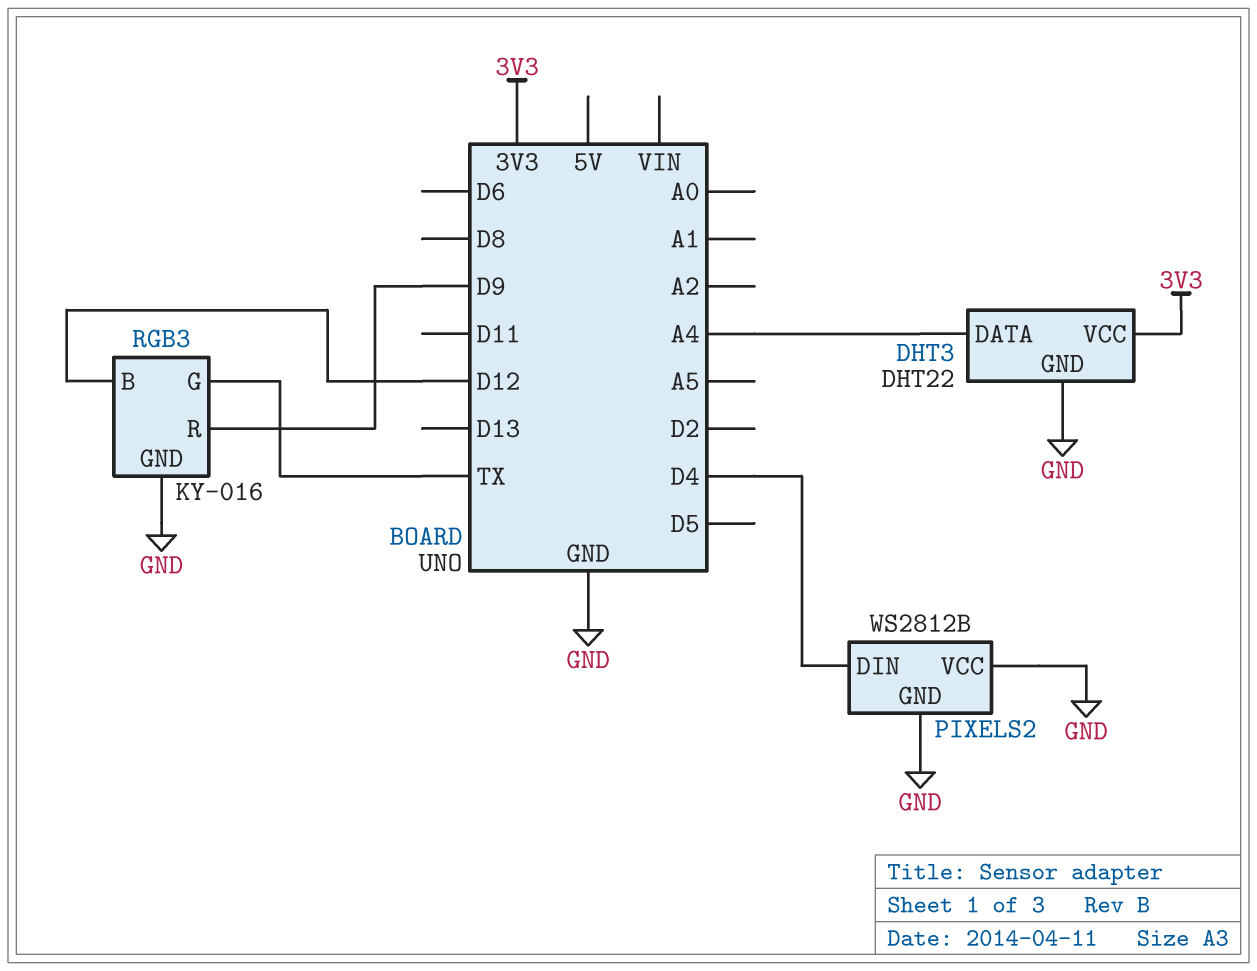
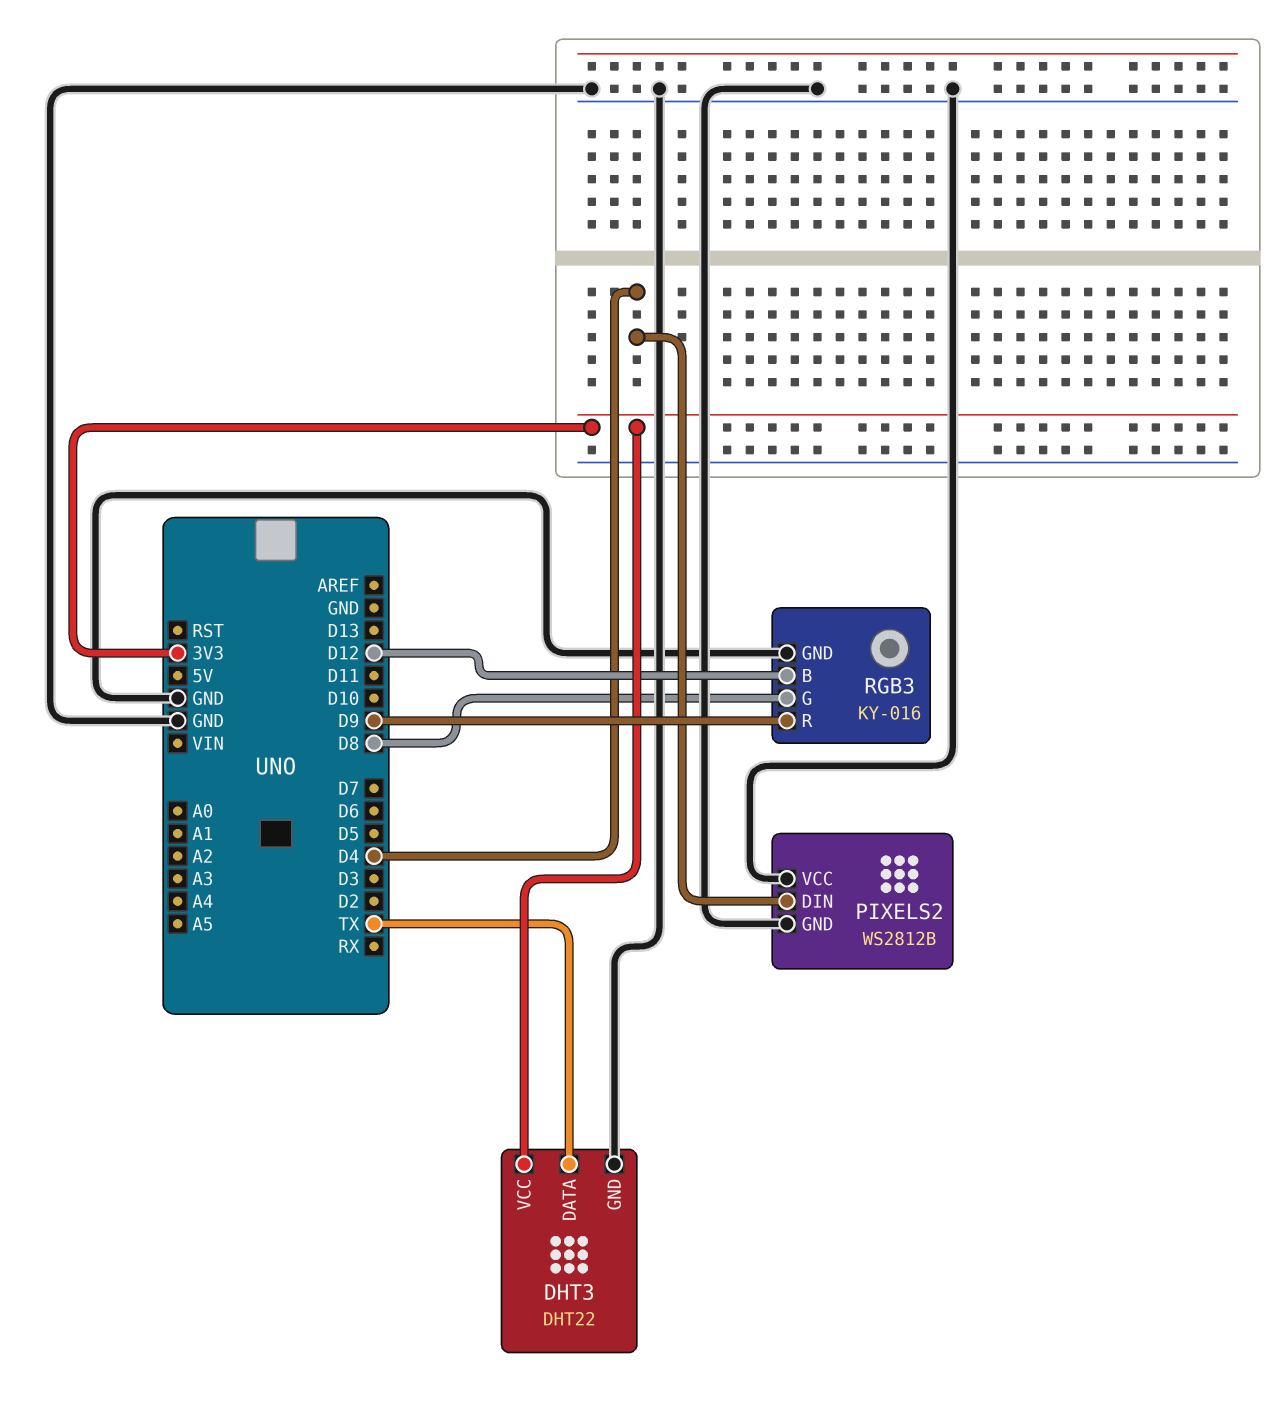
DHT3 pin DATA: A4 -> TX
RGB3 pin G: TX -> D8

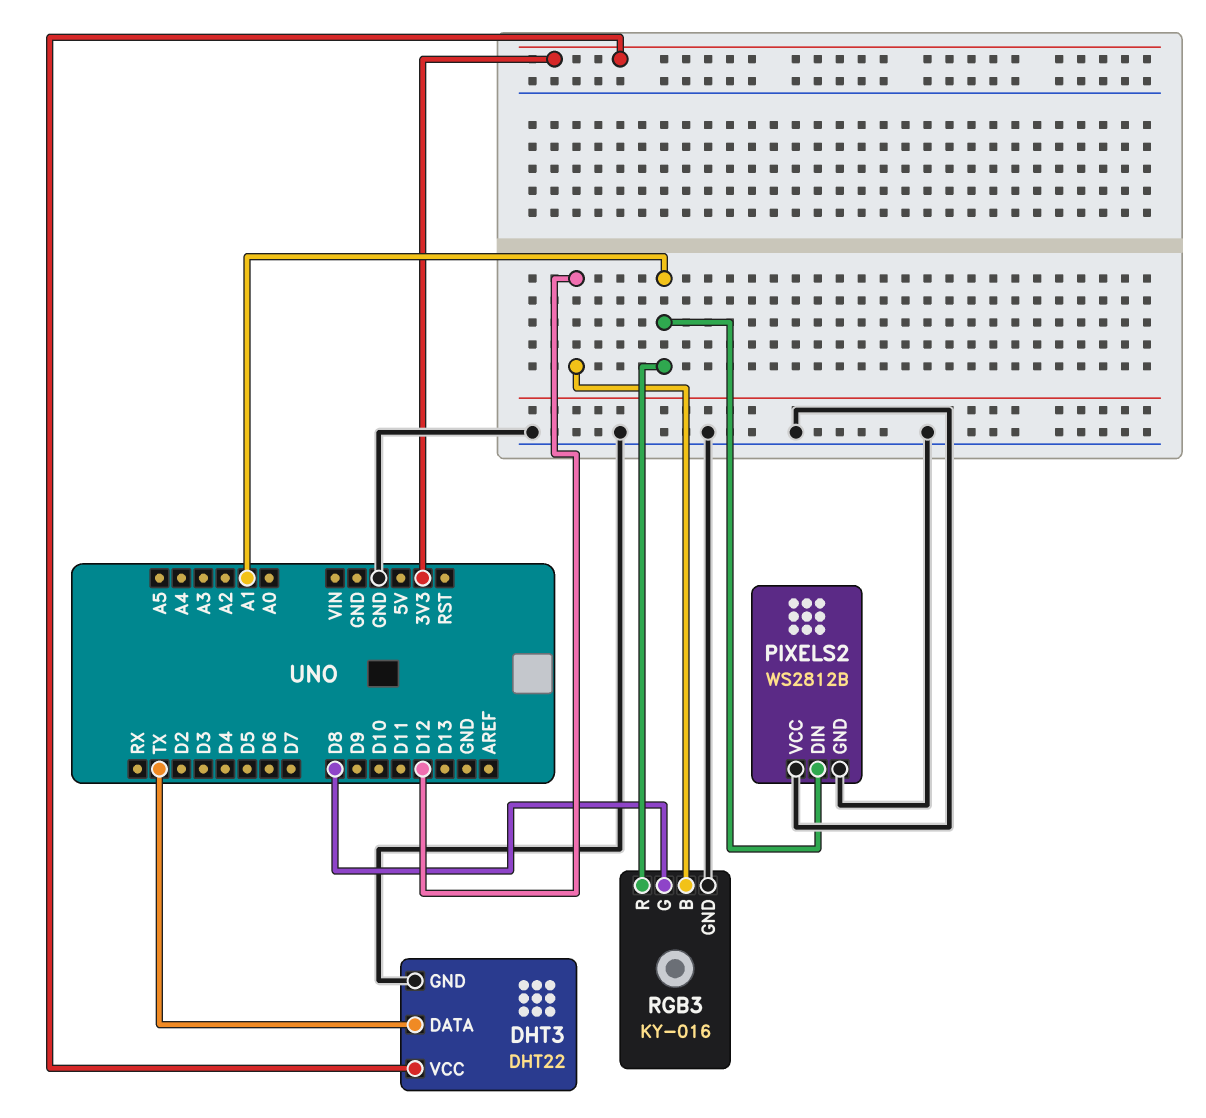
PIXELS2 pin DIN: D4 -> A1
RGB3 pin R: D9 -> A1

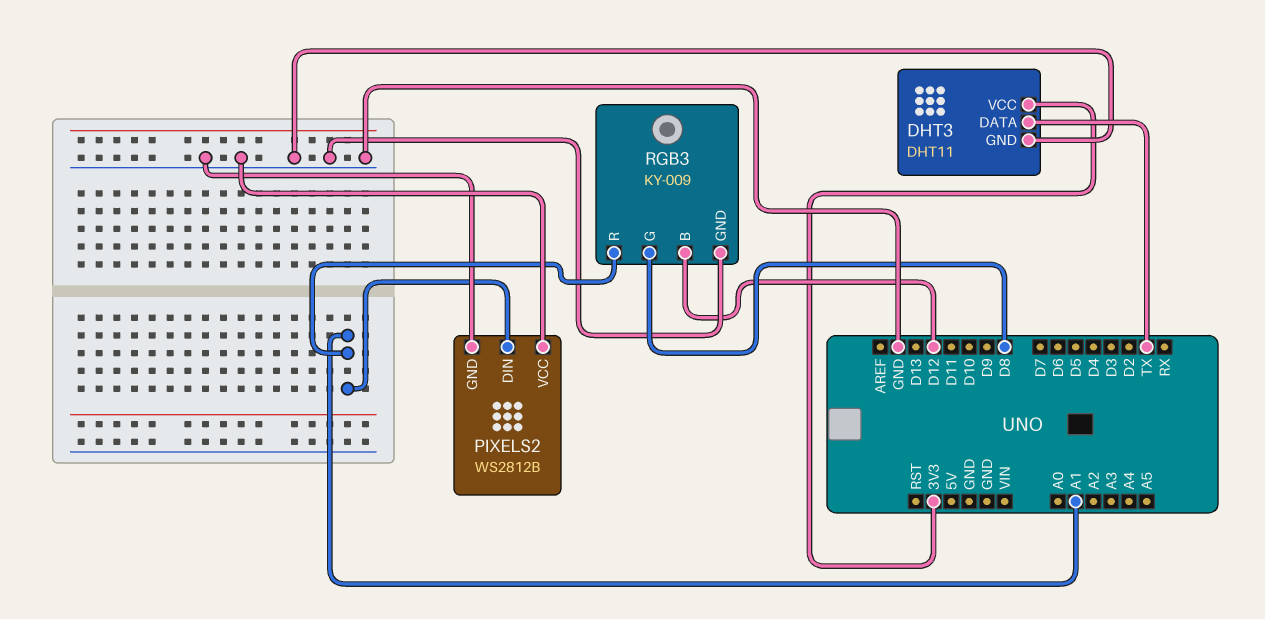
DHT3: DHT22 -> DHT11
RGB3: KY-016 -> KY-009

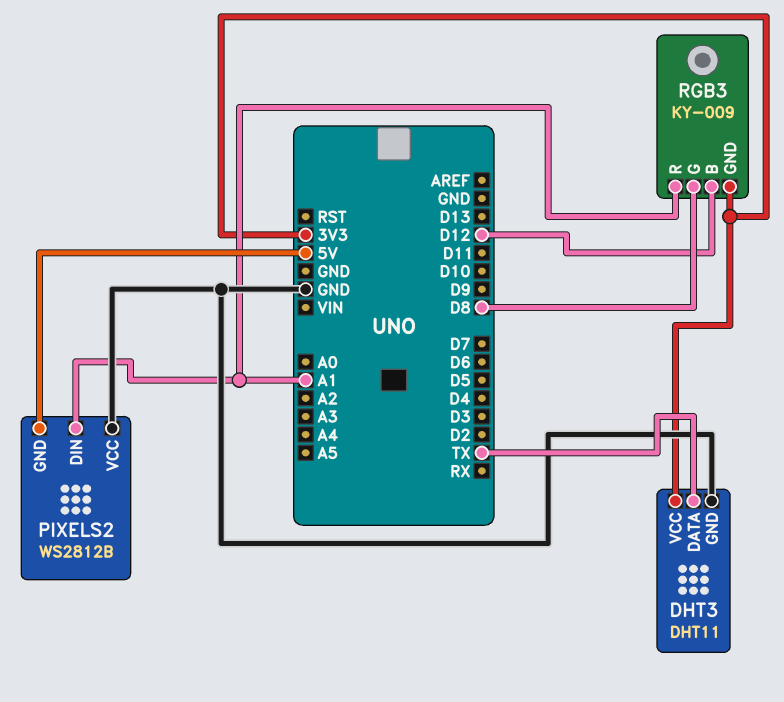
PIXELS2 pin GND: GND -> 5V
RGB3 pin GND: GND -> 3V3

